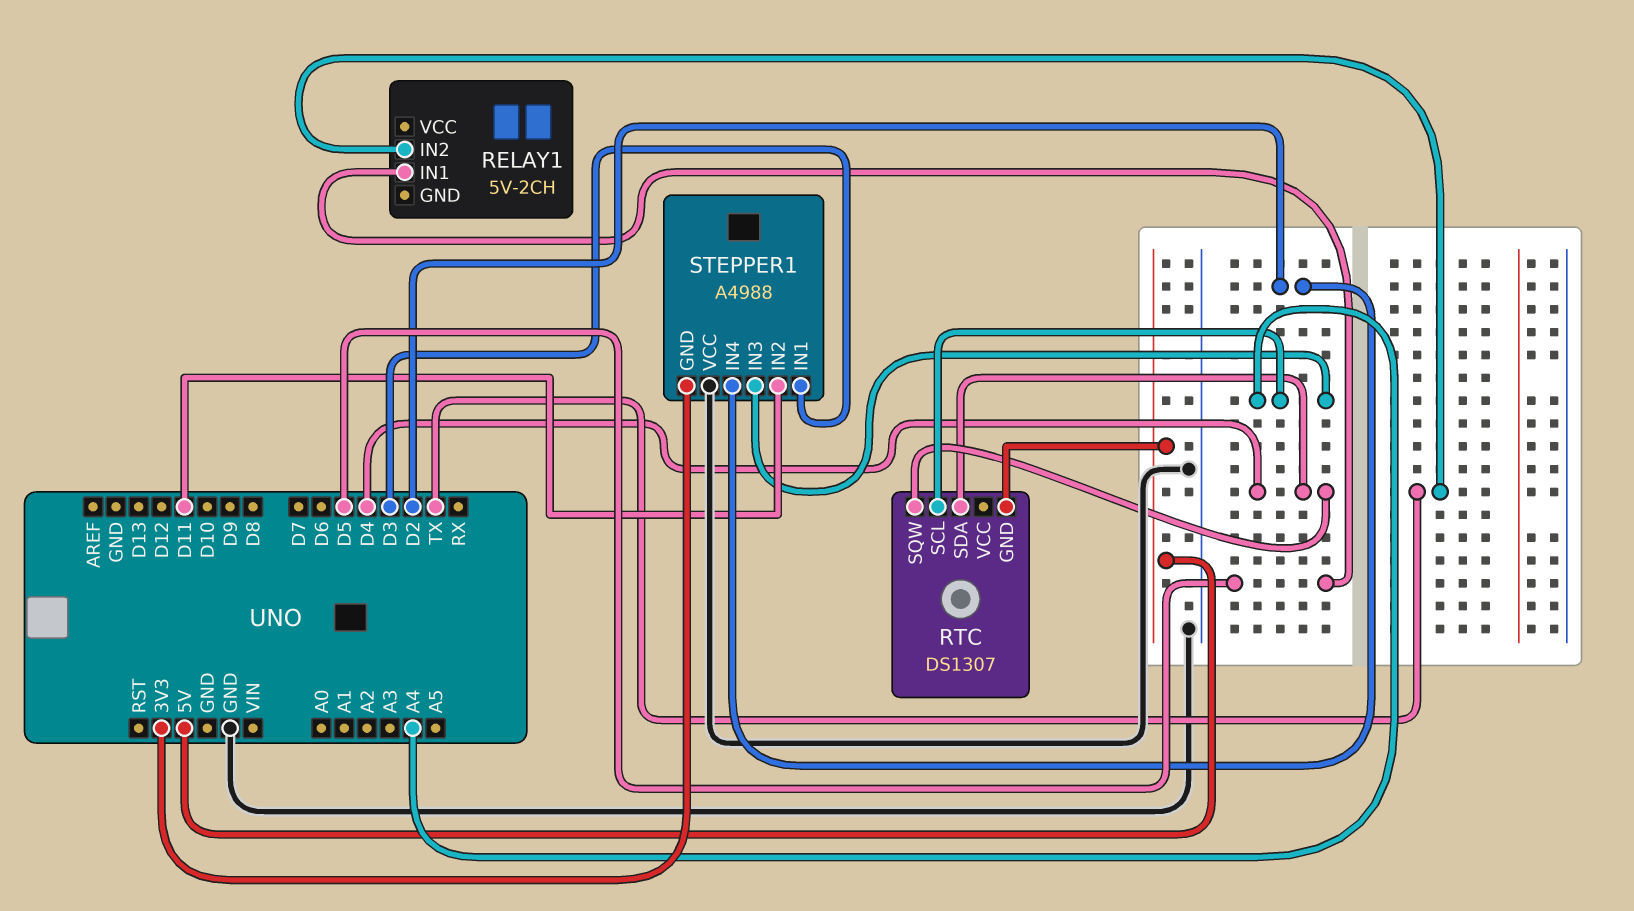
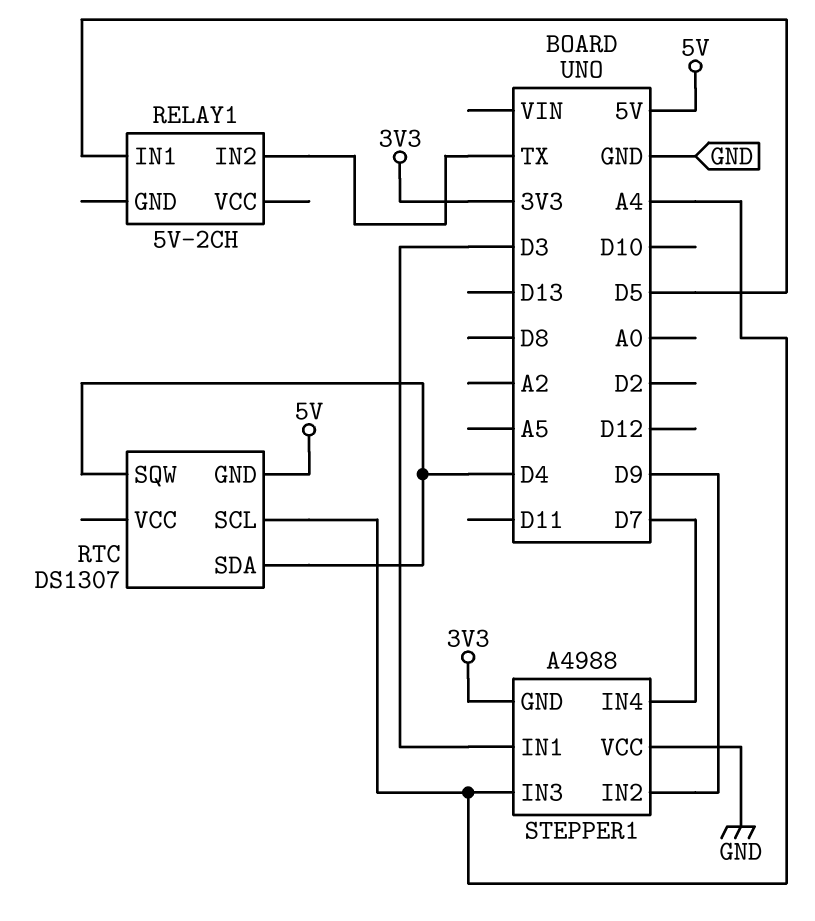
STEPPER1 pin IN2: D11 -> D9
STEPPER1 pin IN4: D2 -> D7

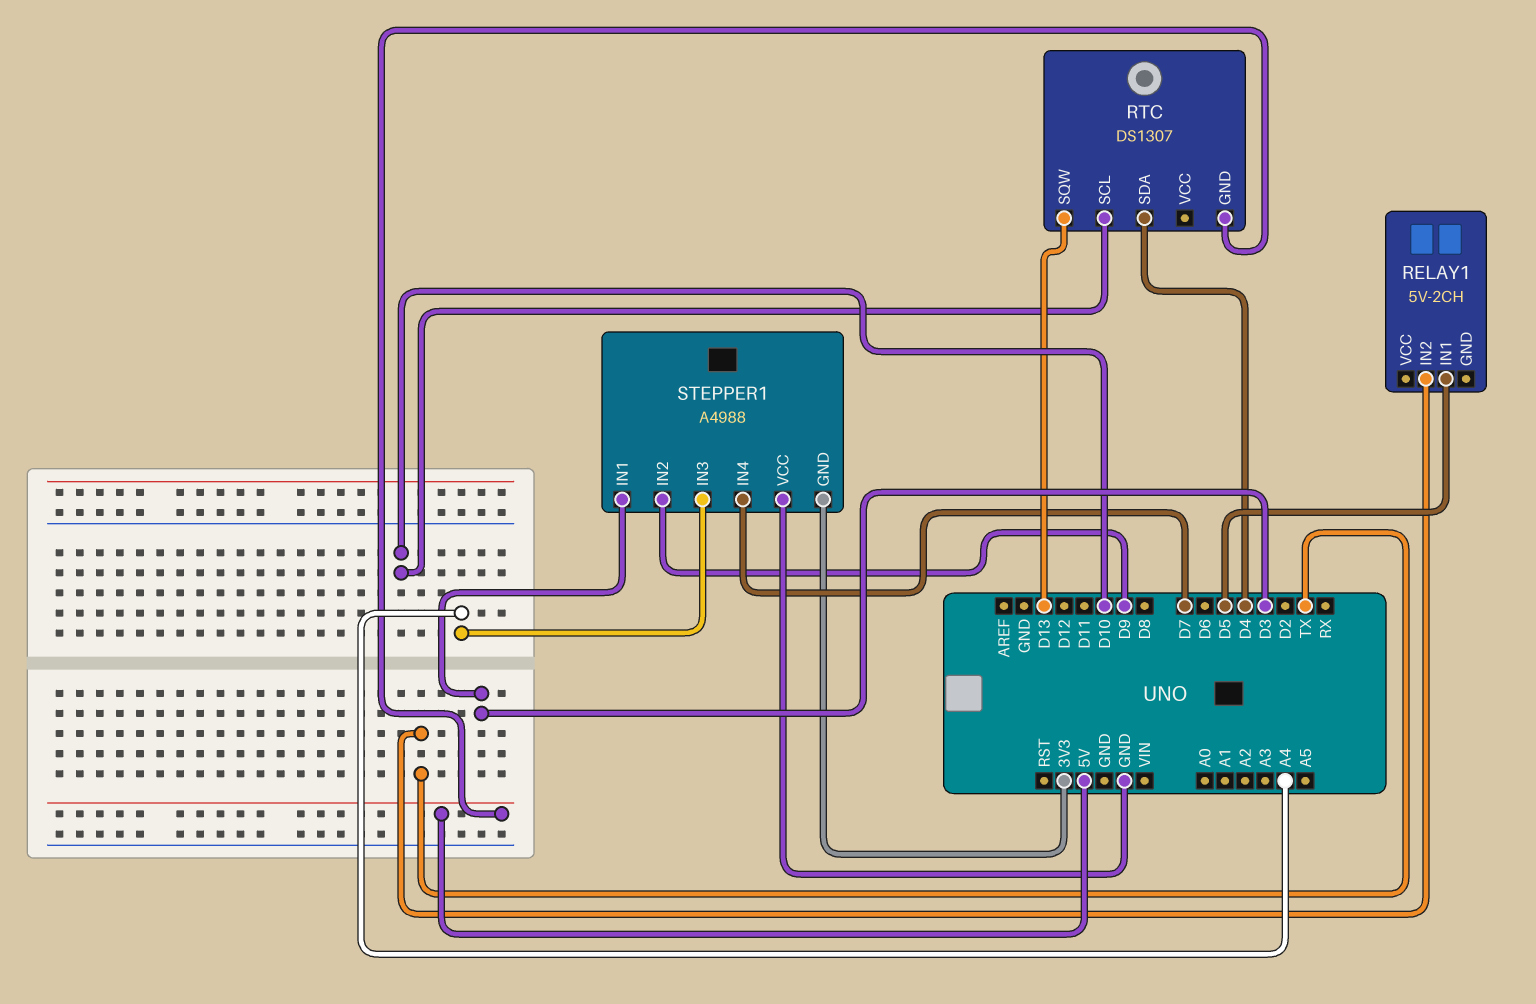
RTC pin SCL: A4 -> D10
RTC pin SQW: D4 -> D13

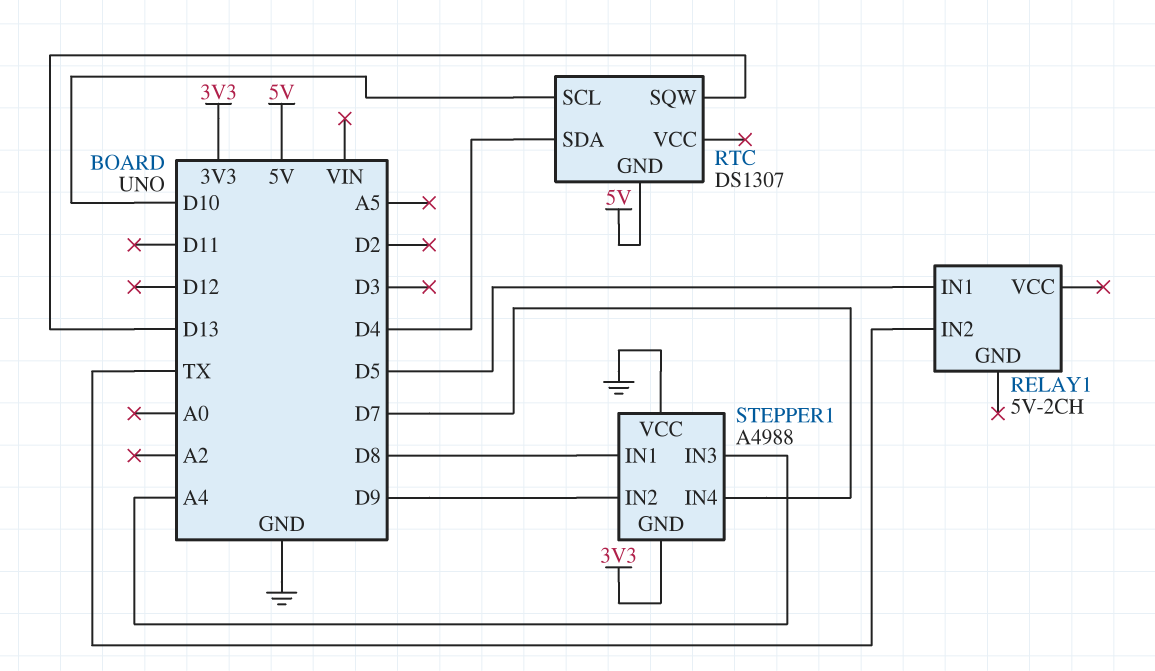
STEPPER1 pin IN1: D3 -> D8

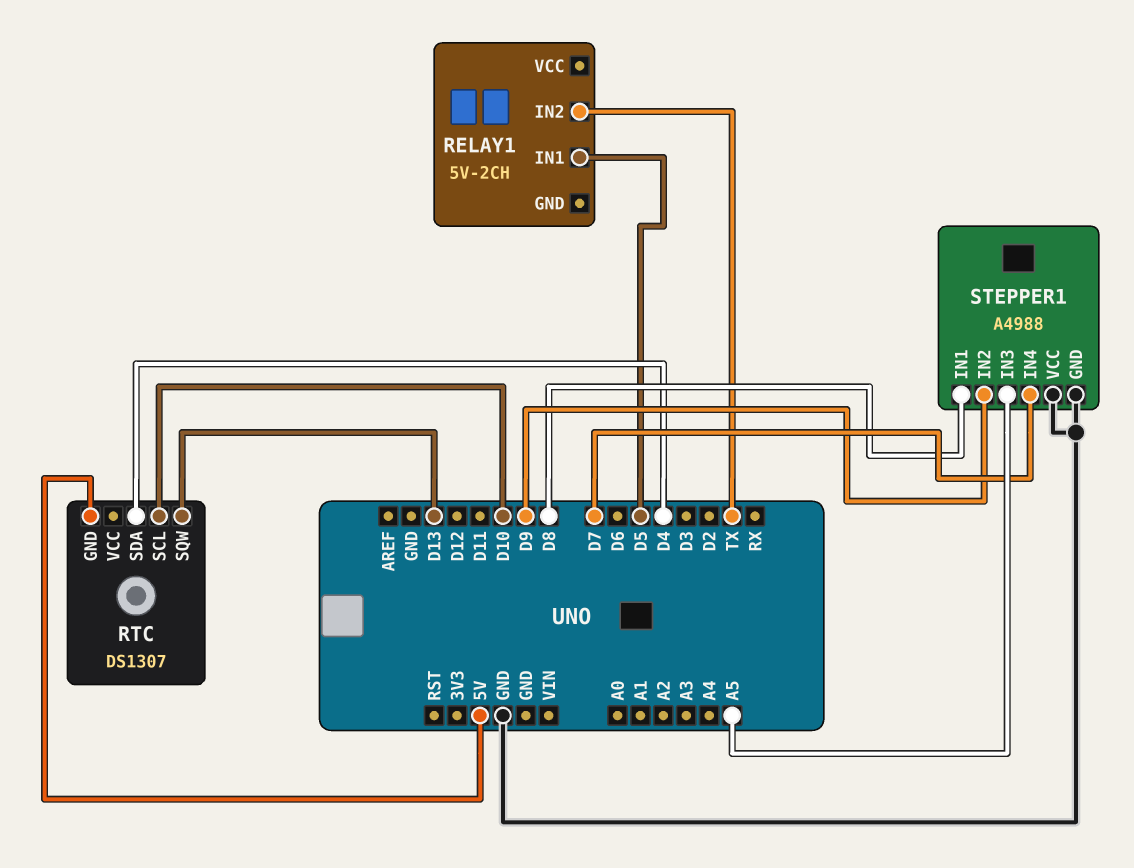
STEPPER1 pin GND: 3V3 -> GND
STEPPER1 pin IN3: A4 -> A5

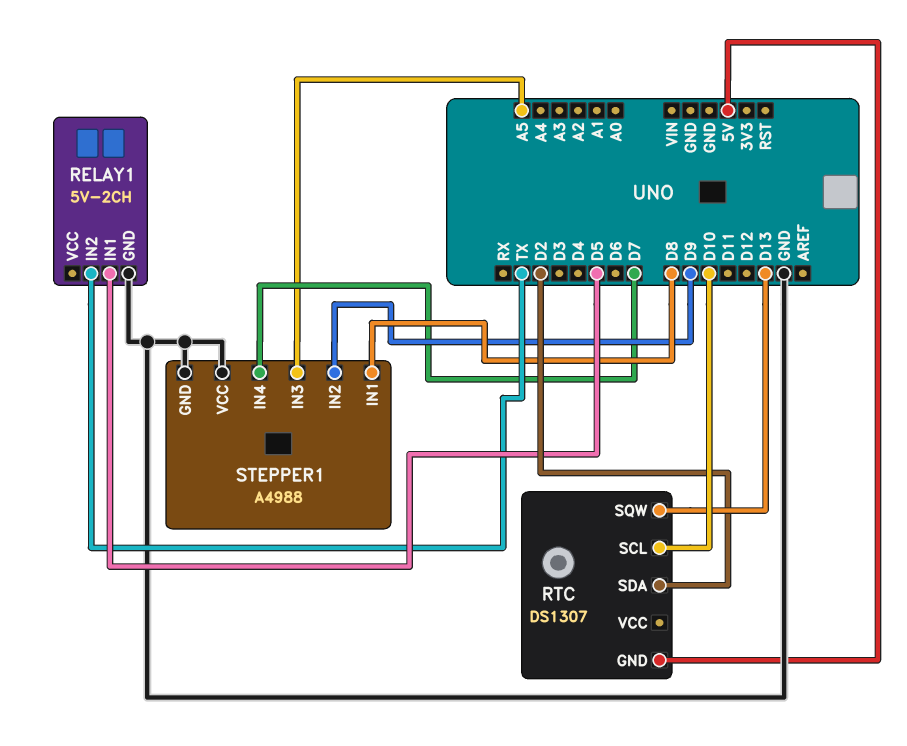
RELAY1 pin GND: none -> GND
RTC pin SDA: D4 -> D2

